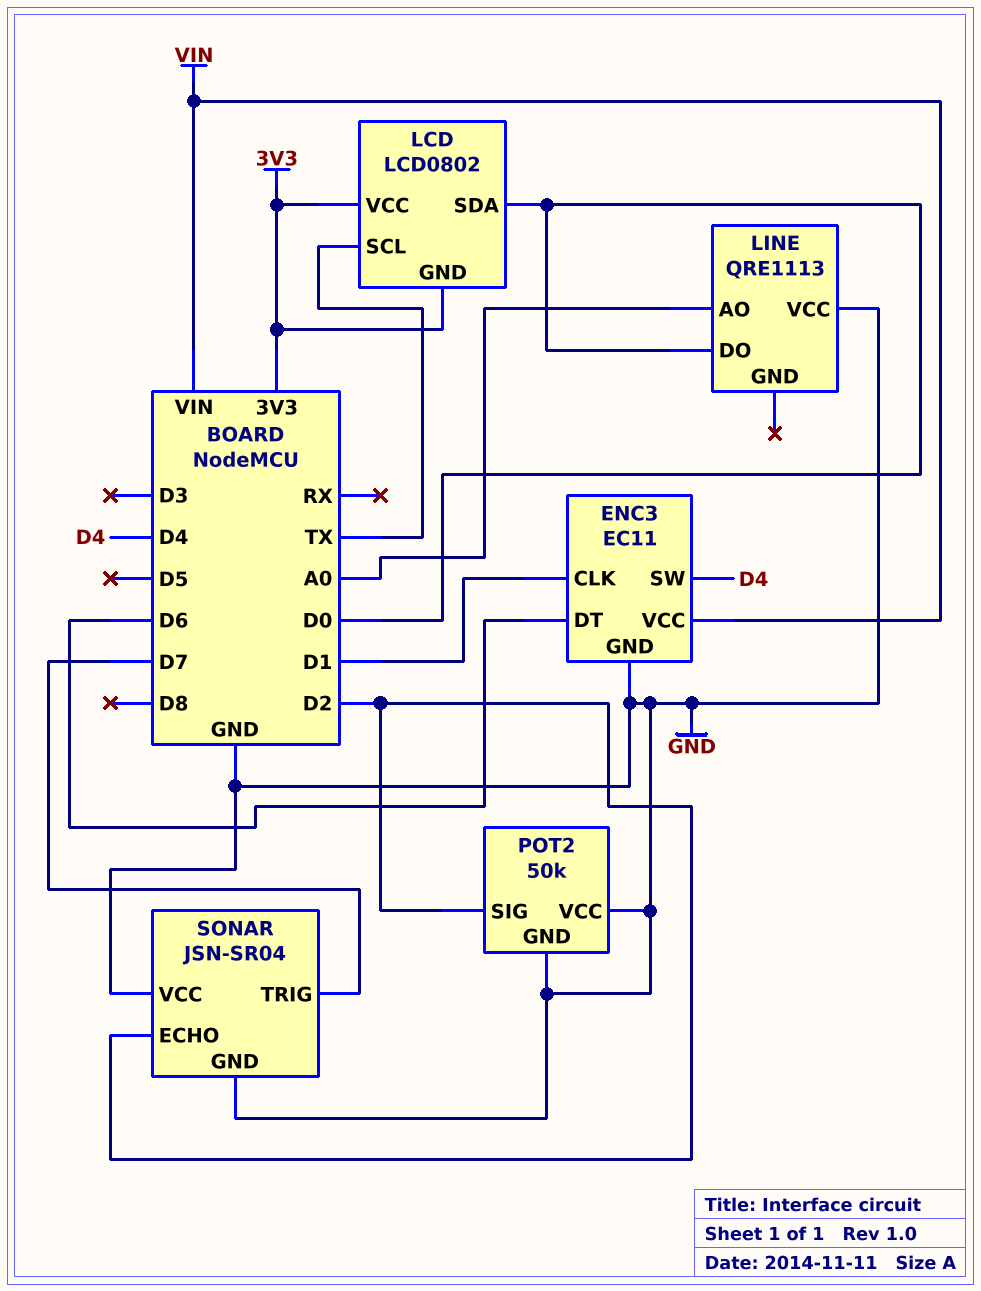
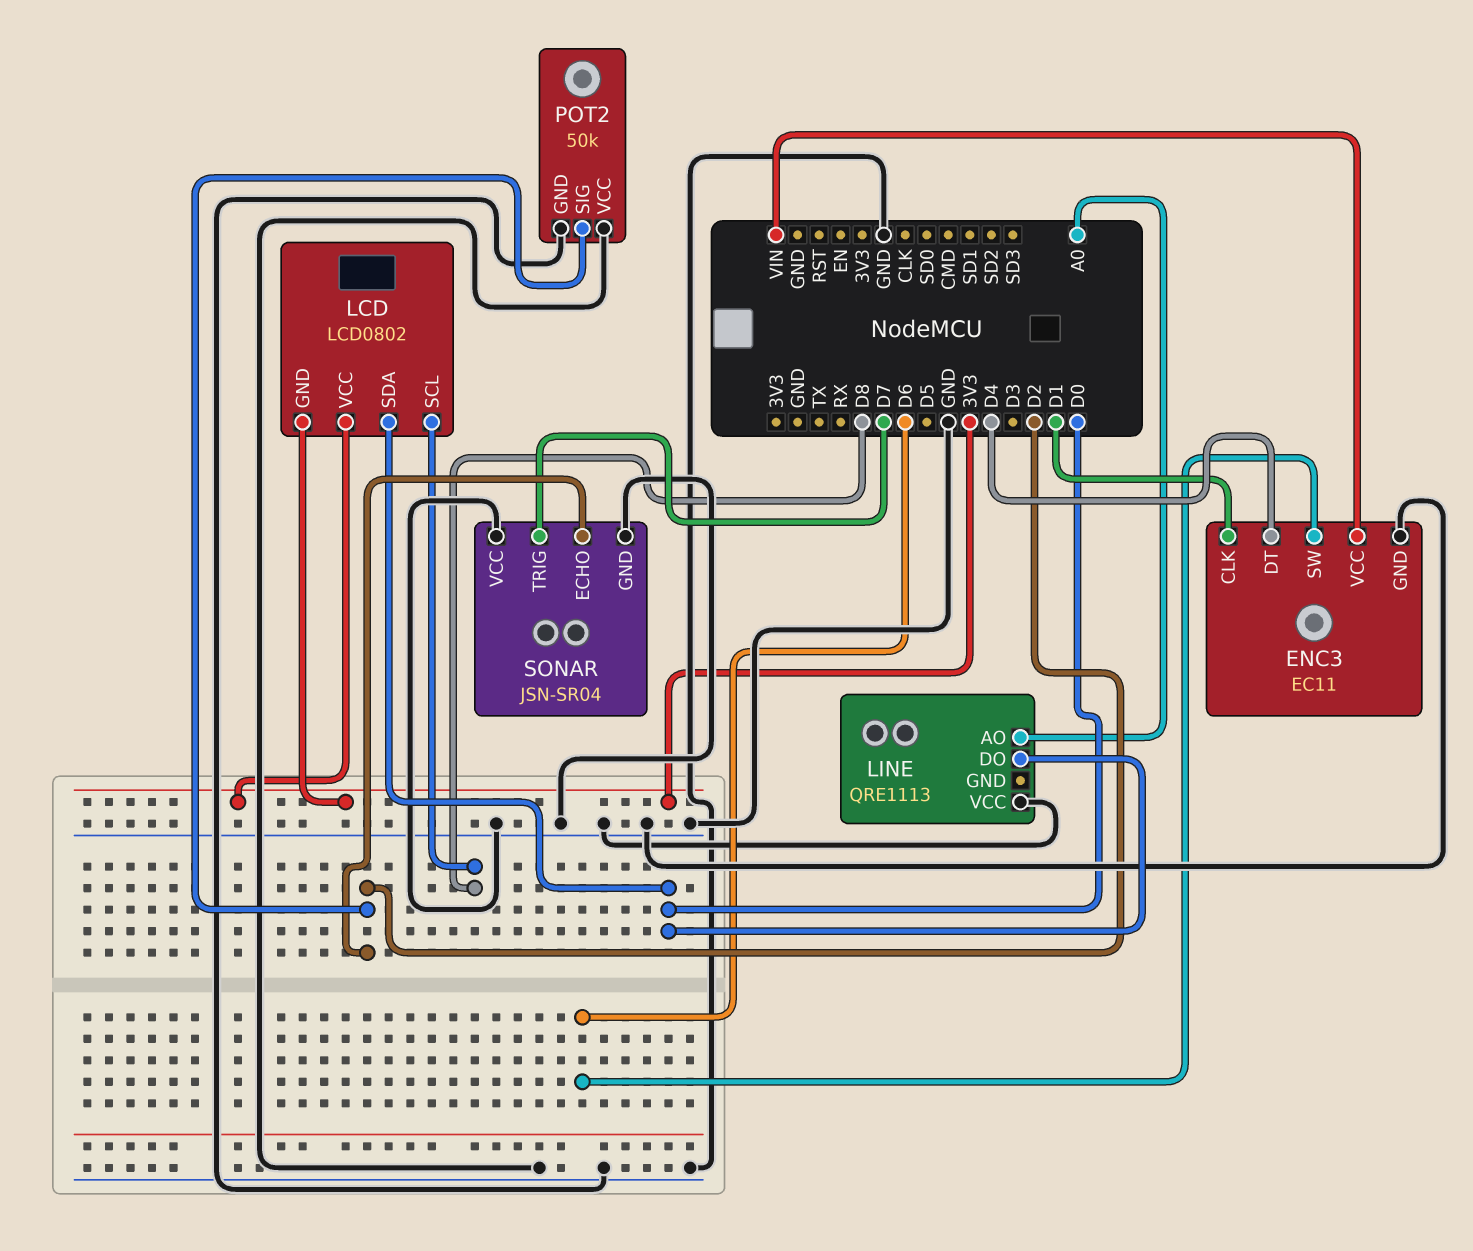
ENC3 pin DT: D6 -> D4
ENC3 pin SW: D4 -> D6
LCD pin SCL: TX -> D8

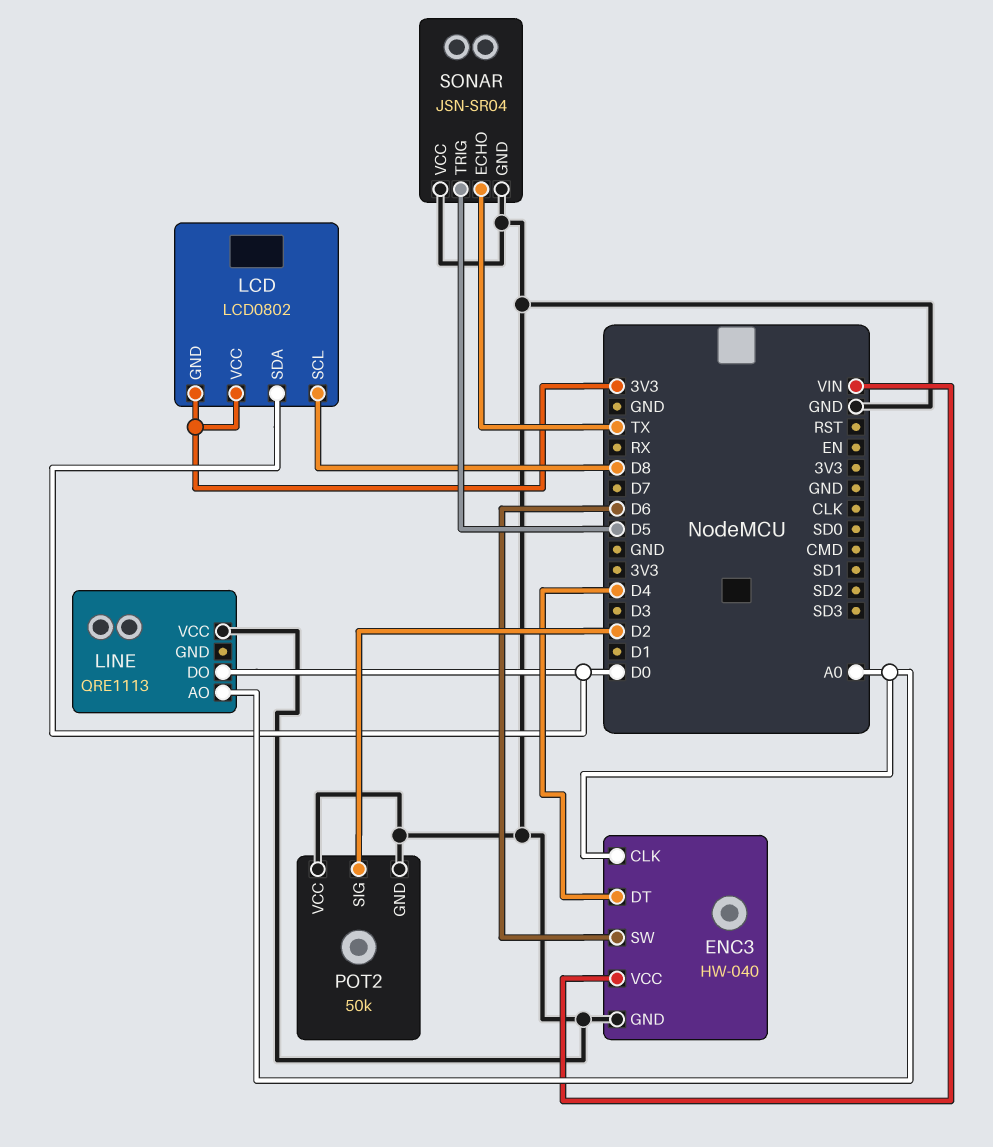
ENC3: EC11 -> HW-040
ENC3 pin CLK: D1 -> A0
SONAR pin ECHO: D2 -> TX
SONAR pin TRIG: D7 -> D5

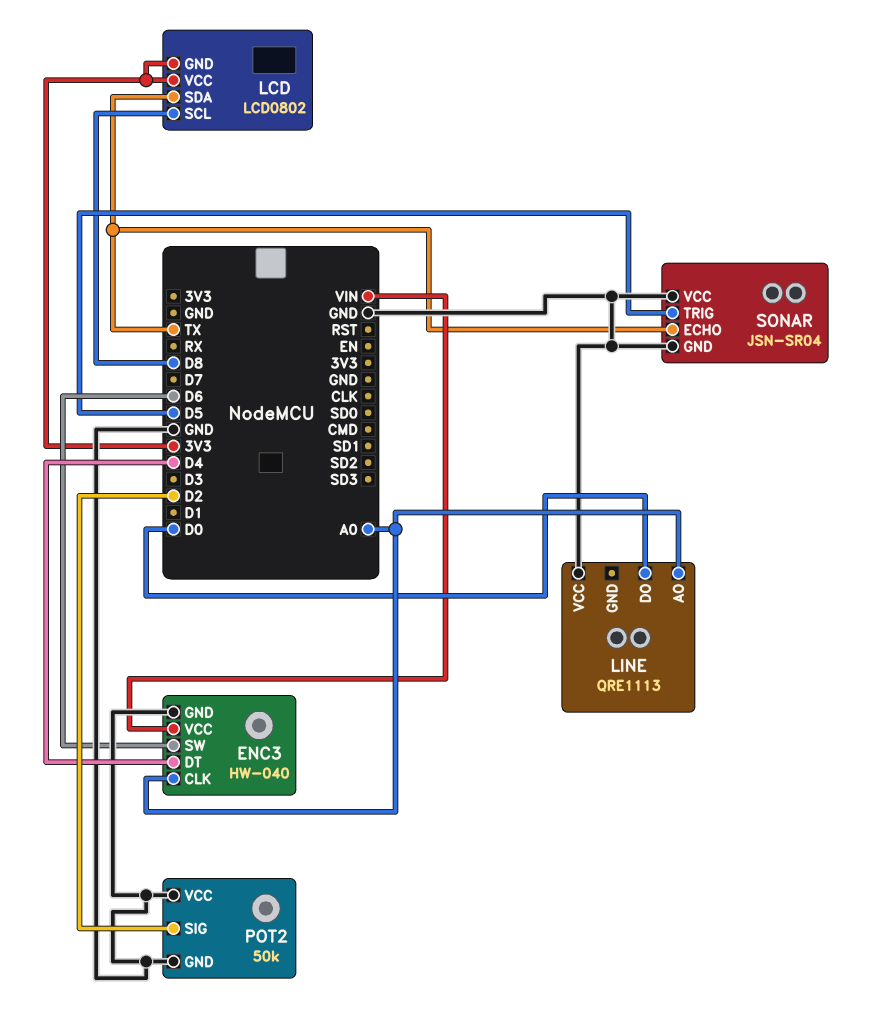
LCD pin SDA: D0 -> TX

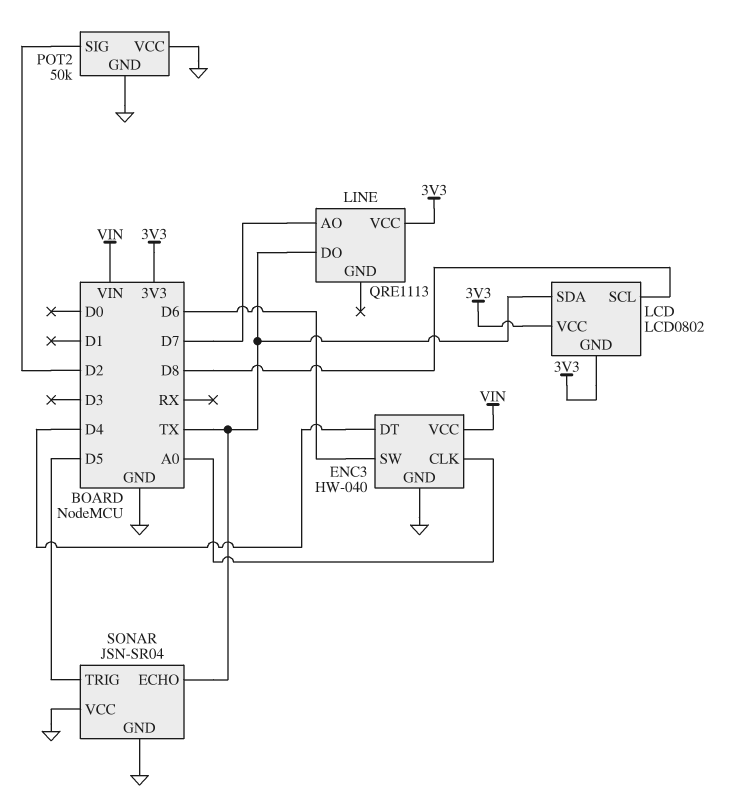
LINE pin AO: A0 -> D7
LINE pin DO: D0 -> TX
LINE pin VCC: GND -> 3V3

